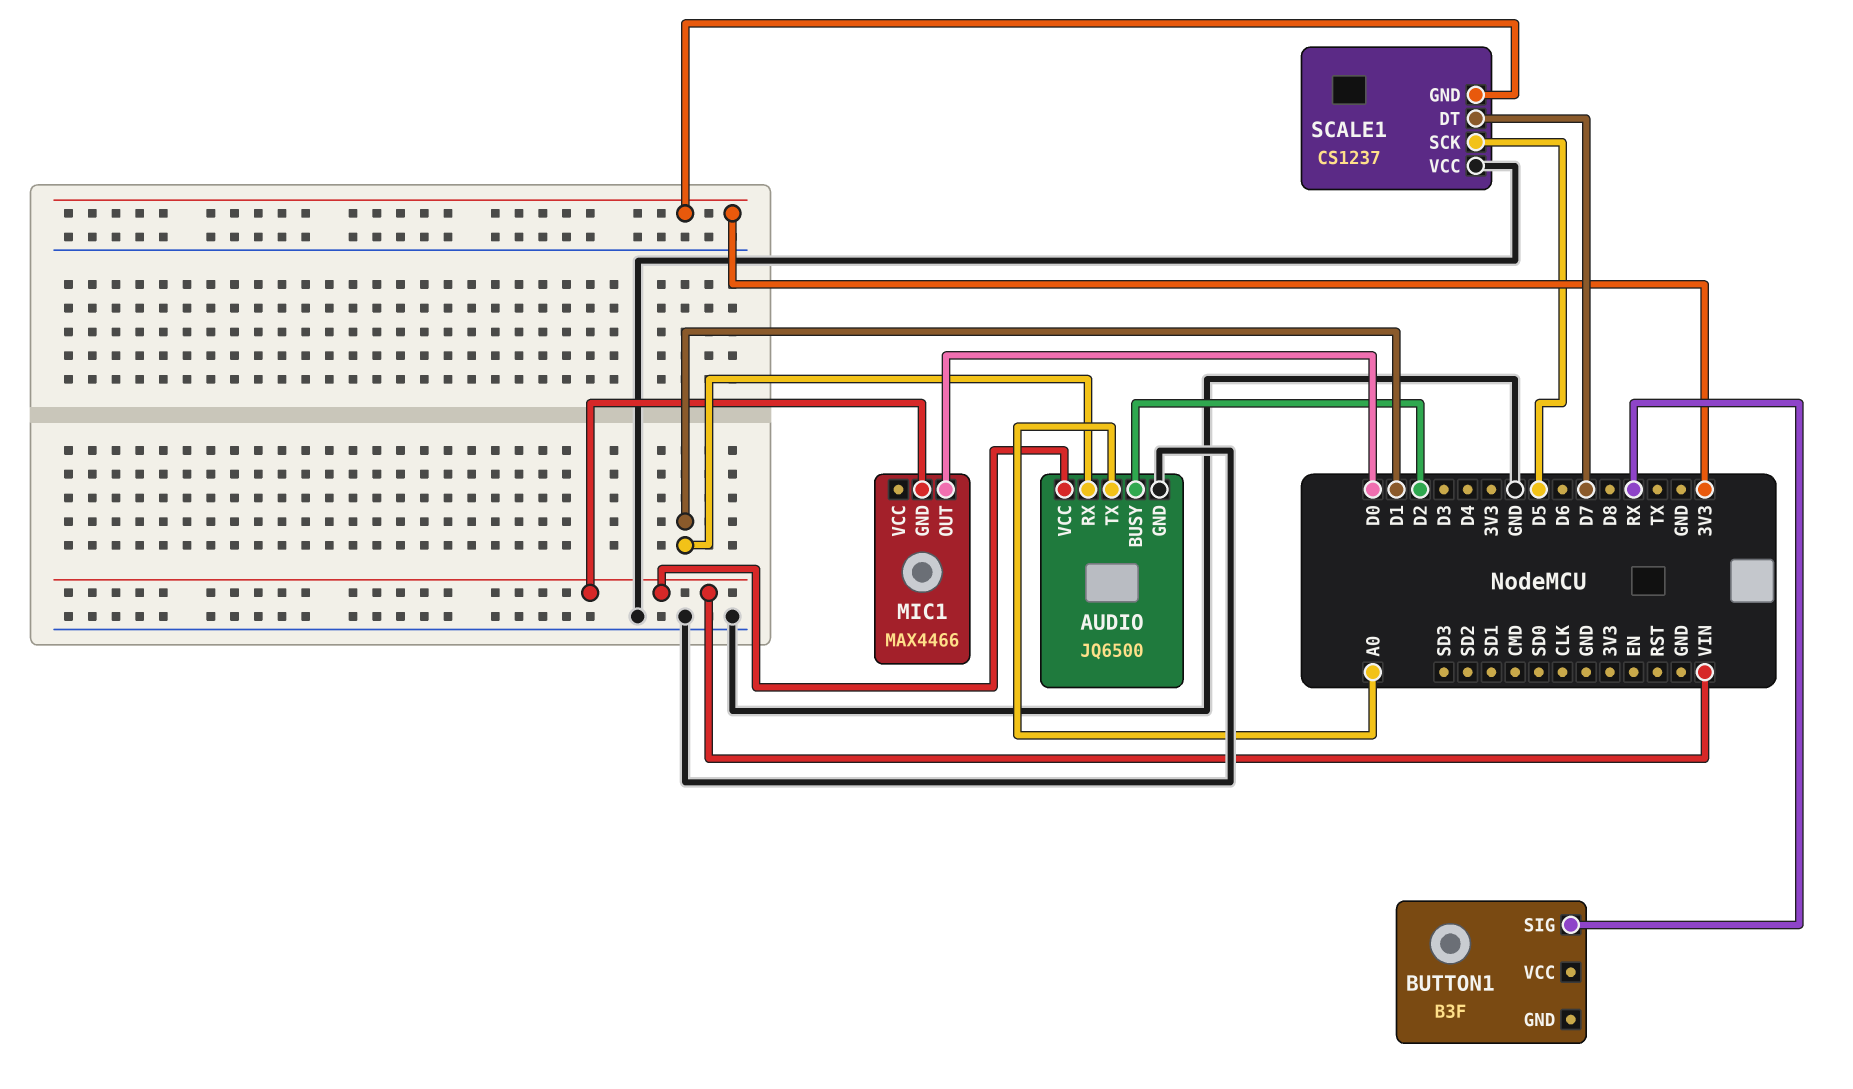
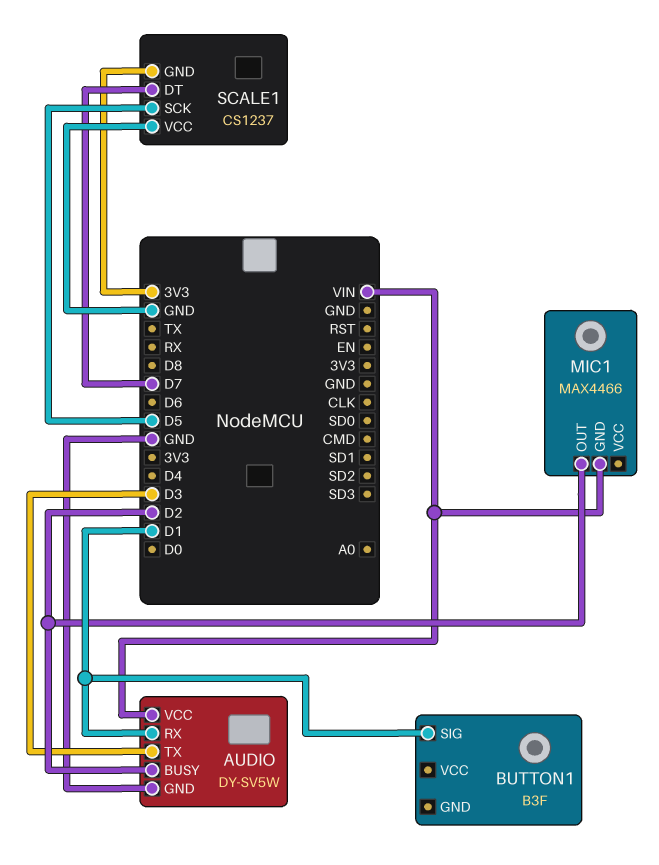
AUDIO: JQ6500 -> DY-SV5W
AUDIO pin TX: A0 -> D3
BUTTON1 pin SIG: RX -> D1
MIC1 pin OUT: D0 -> D2

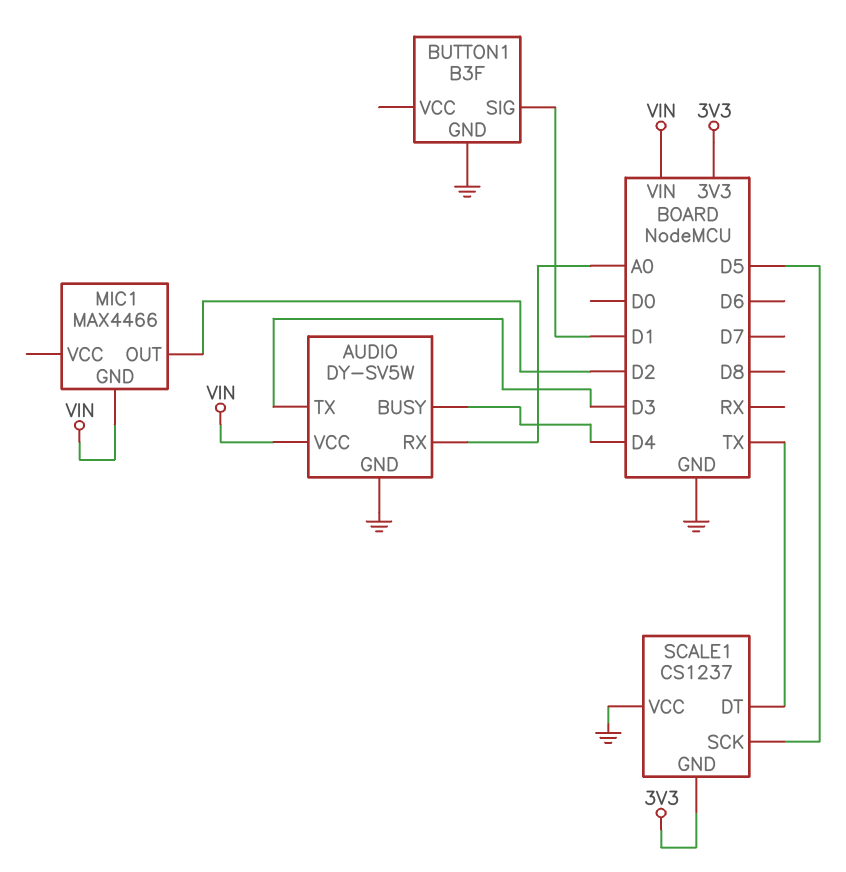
AUDIO pin BUSY: D2 -> D4
AUDIO pin RX: D1 -> A0
BUTTON1 pin GND: none -> GND
SCALE1 pin DT: D7 -> TX

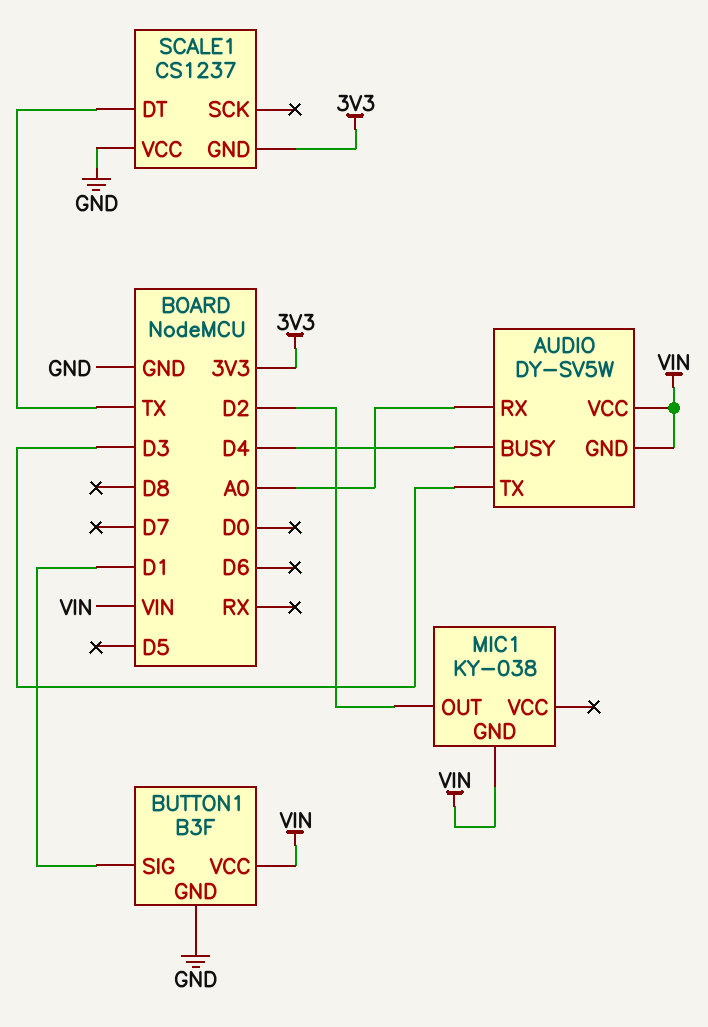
AUDIO pin GND: GND -> VIN
BUTTON1 pin VCC: none -> VIN
MIC1: MAX4466 -> KY-038
SCALE1 pin SCK: D5 -> none

